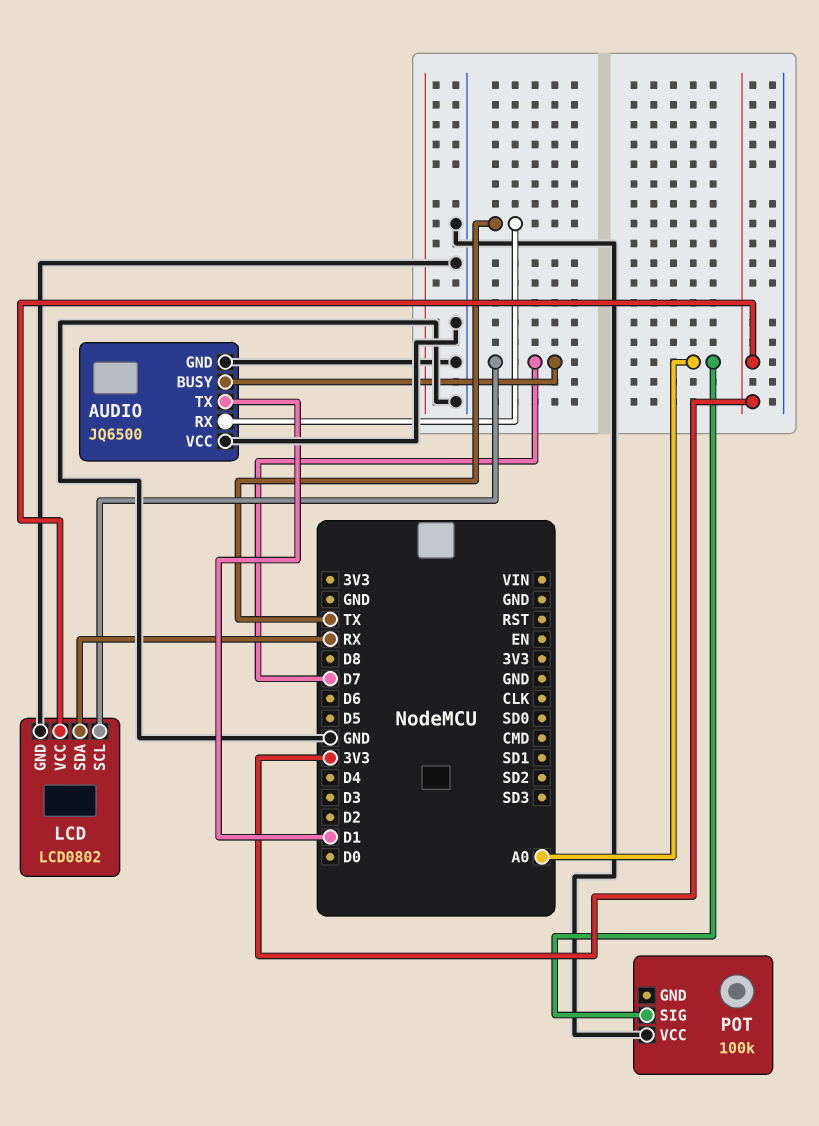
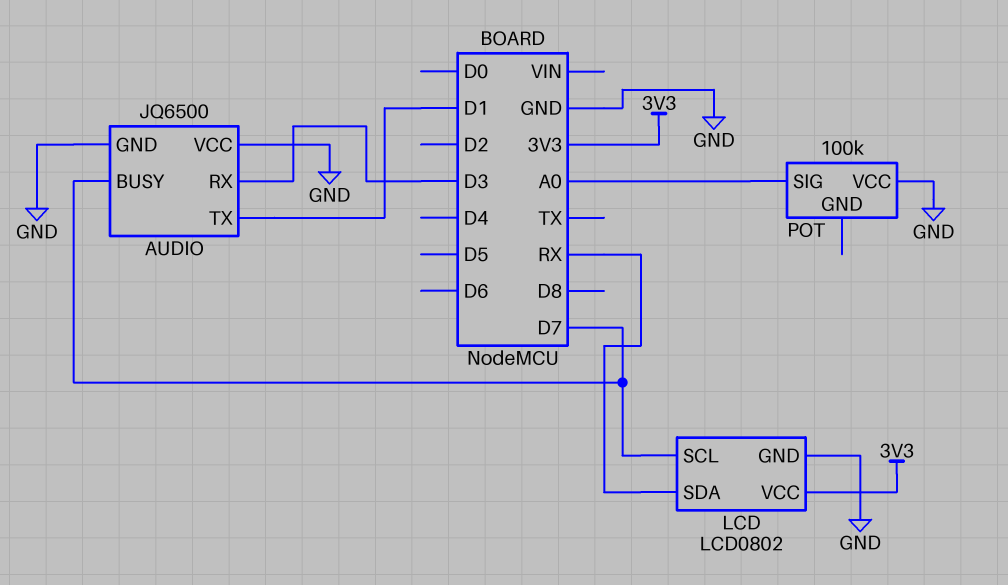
AUDIO pin RX: TX -> D3

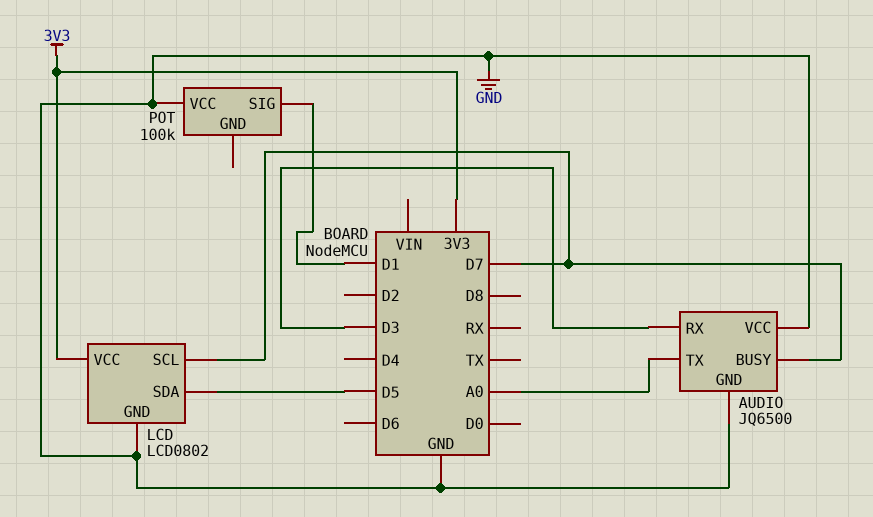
AUDIO pin TX: D1 -> A0
LCD pin SDA: RX -> D5
POT pin SIG: A0 -> D1

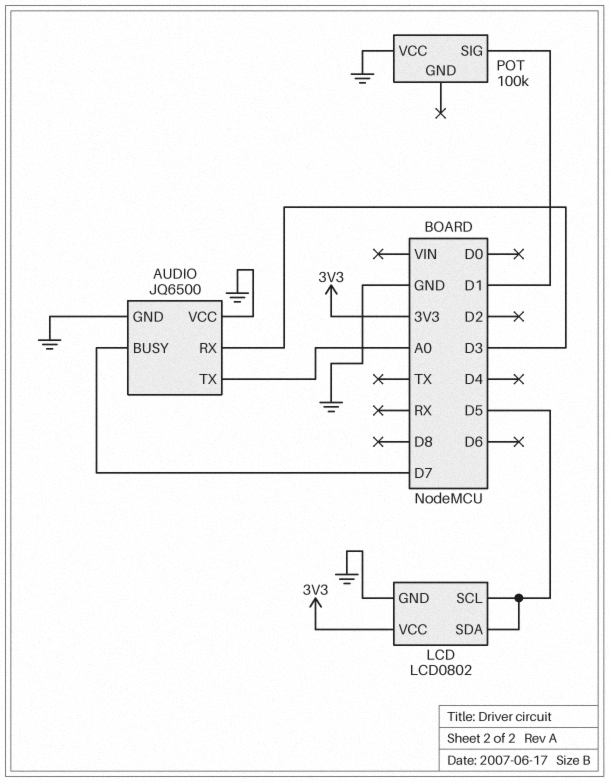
LCD pin SCL: D7 -> D5

